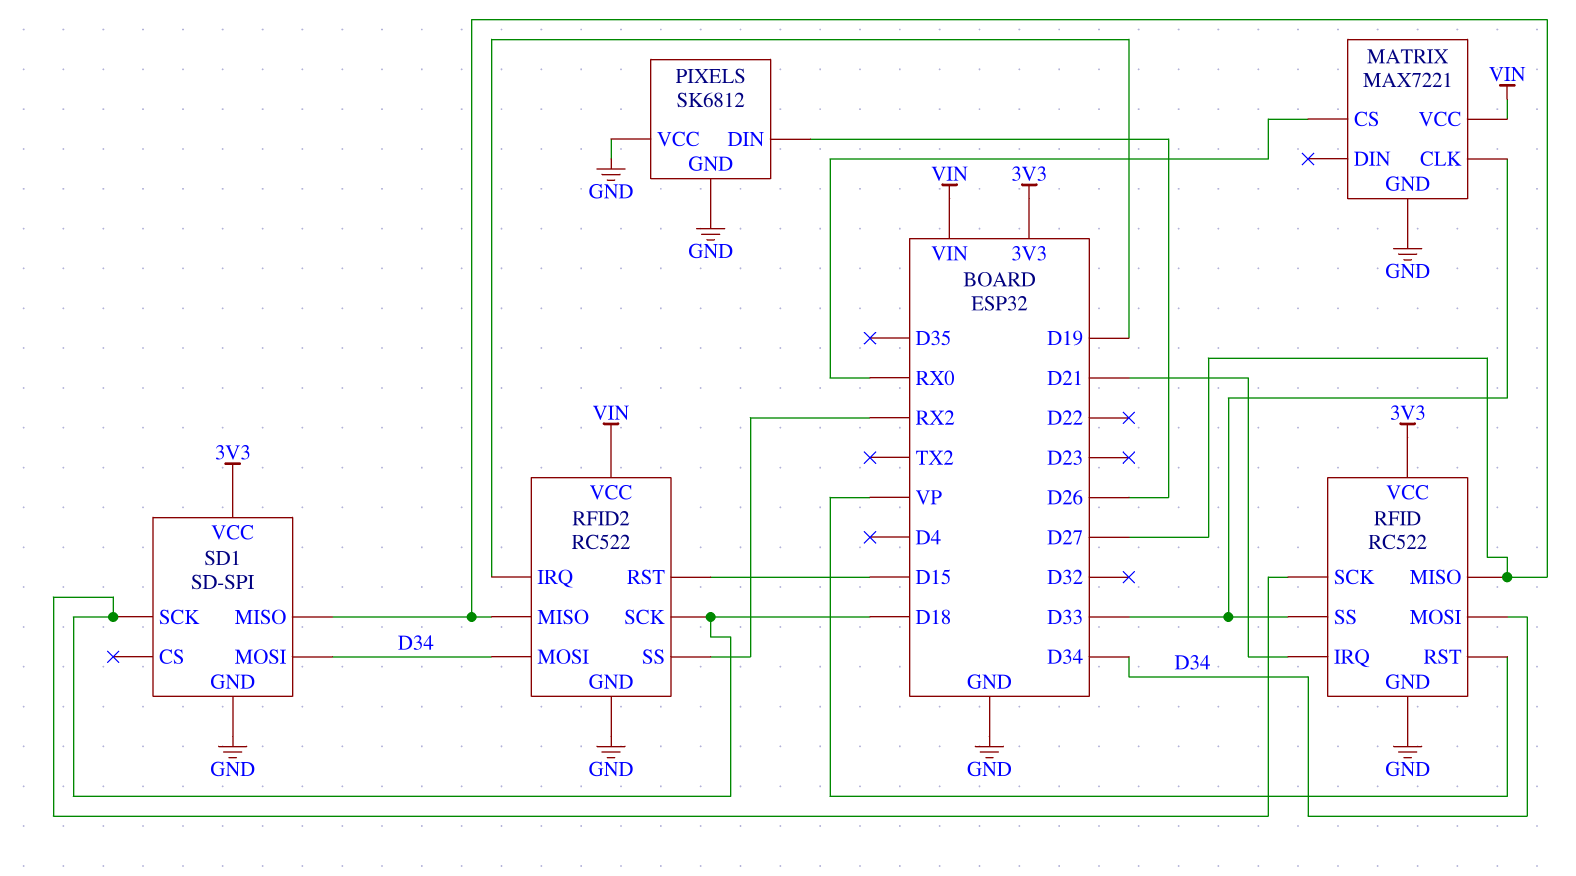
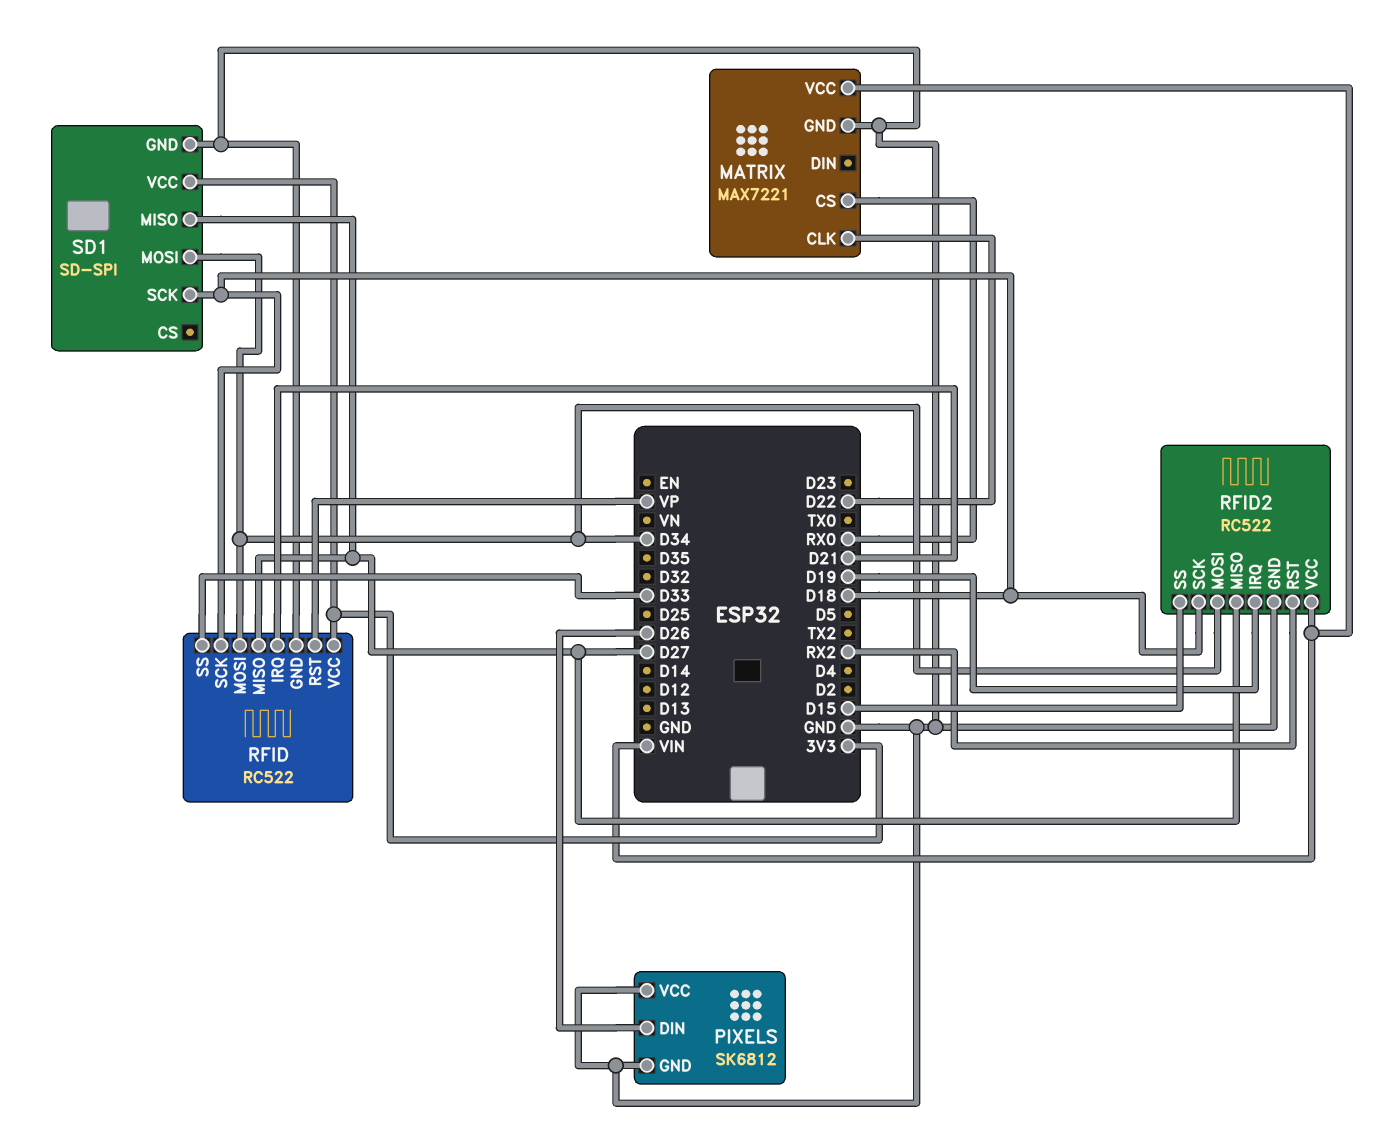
MATRIX pin CLK: D33 -> D22
RFID2 pin RST: D15 -> RX2
RFID2 pin SS: RX2 -> D15

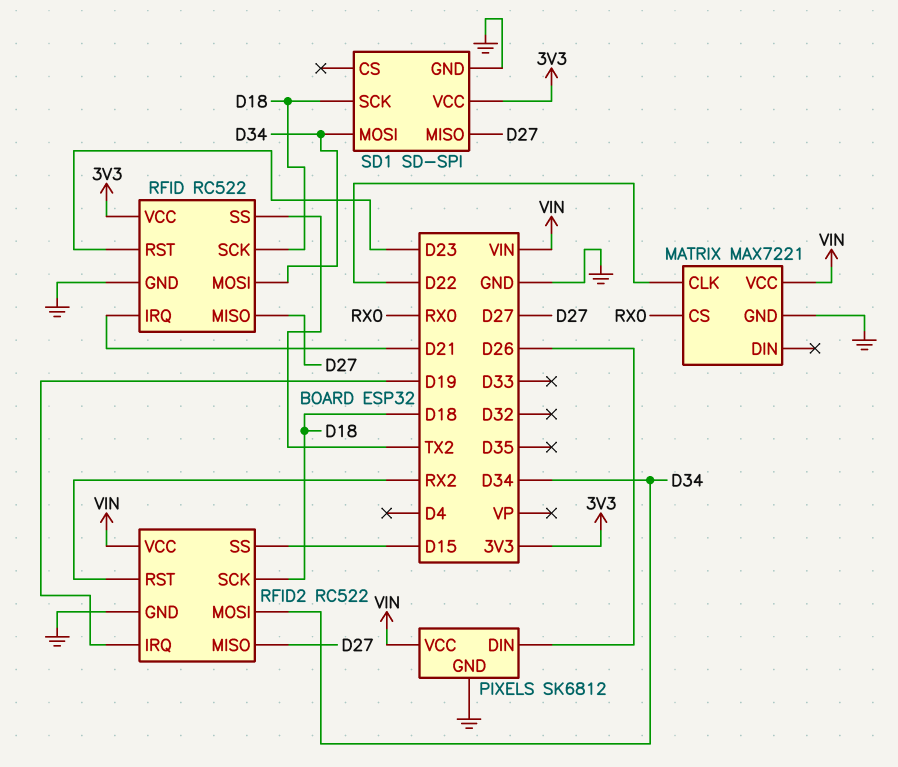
PIXELS pin VCC: GND -> VIN
RFID pin RST: VP -> D23
RFID pin SS: D33 -> TX2

